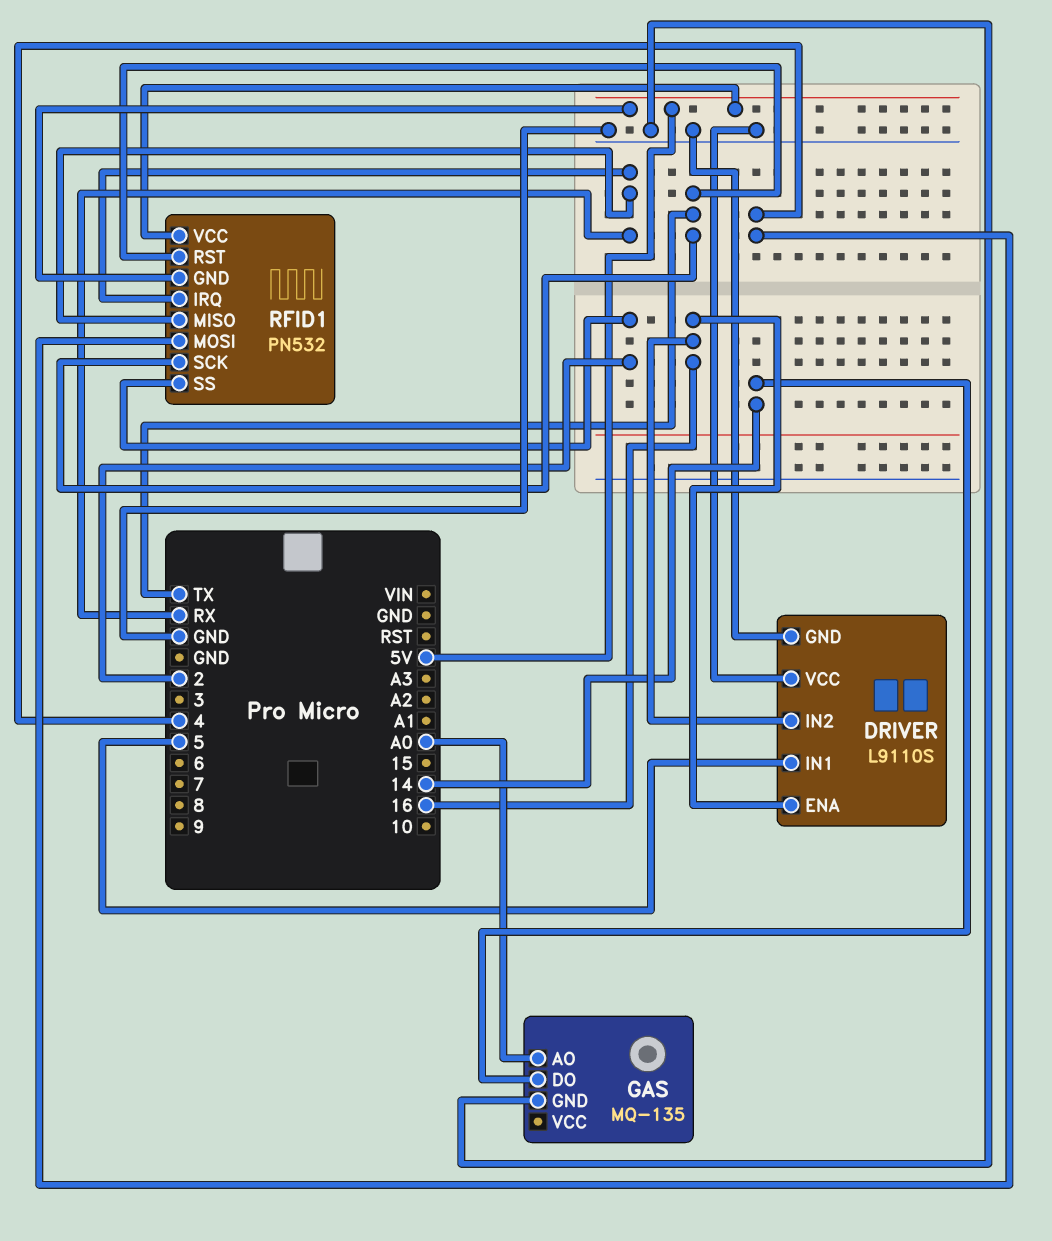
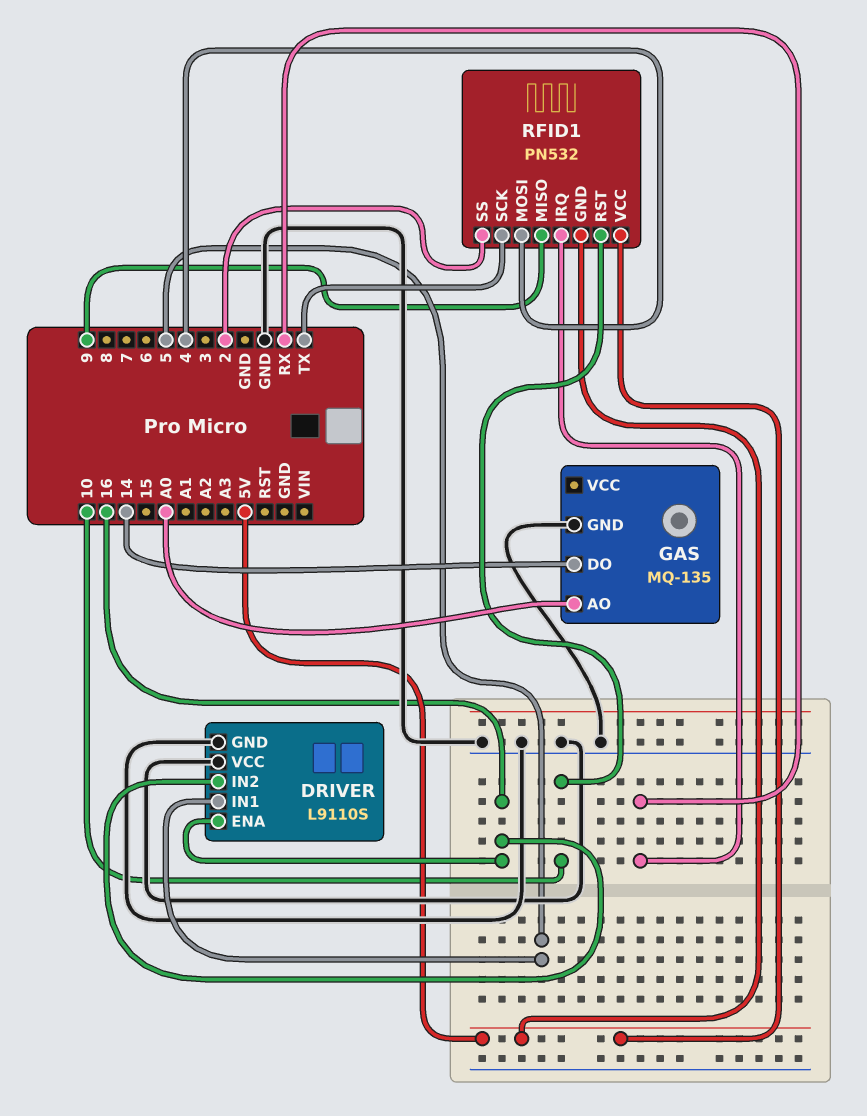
RFID1 pin MISO: RX -> 9
RFID1 pin RST: TX -> 10

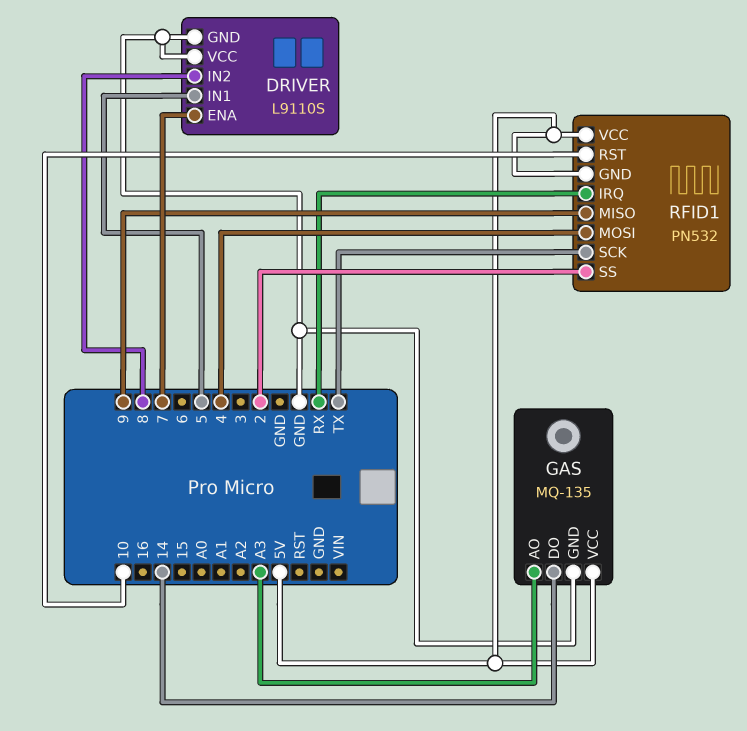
DRIVER pin ENA: 16 -> 7
DRIVER pin IN2: 16 -> 8
GAS pin AO: A0 -> A3
GAS pin VCC: none -> 5V

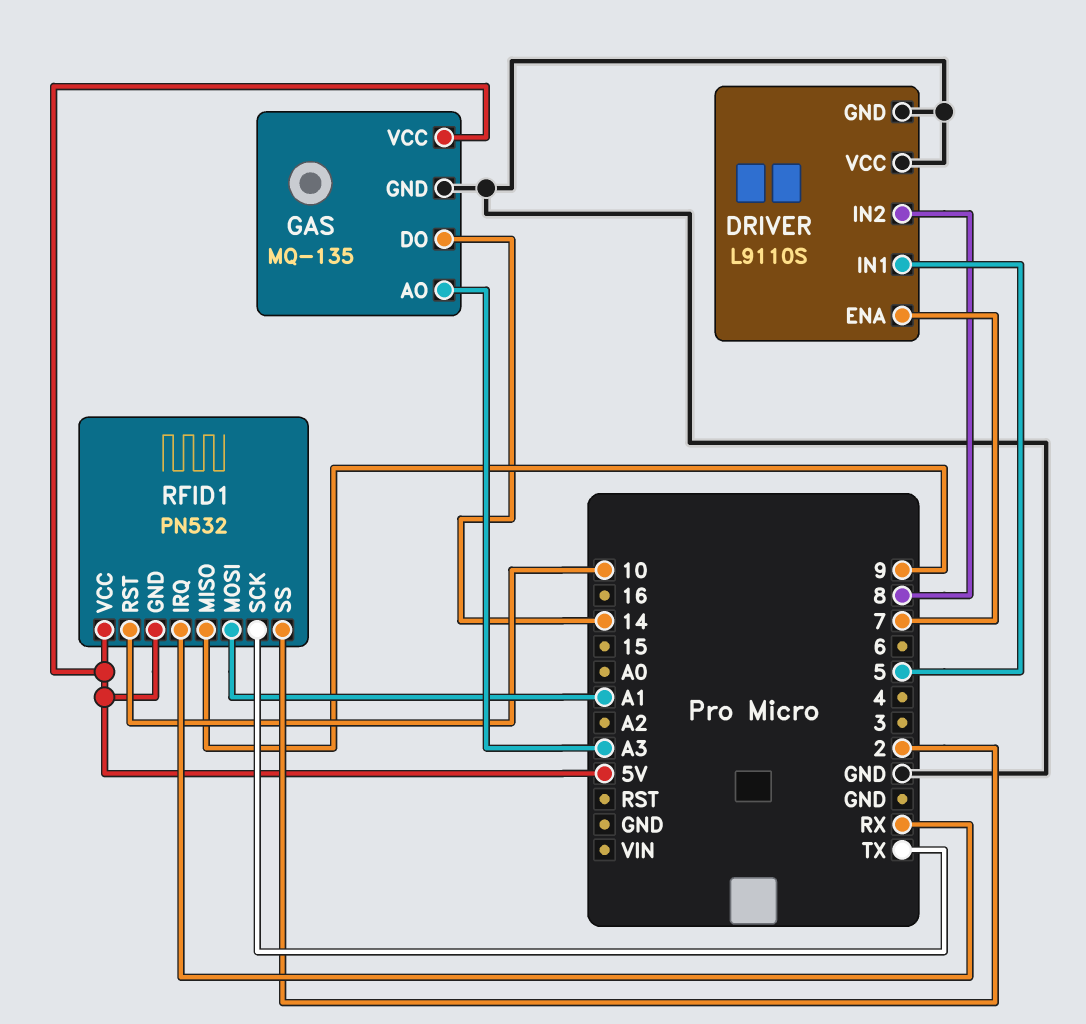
RFID1 pin MOSI: 4 -> A1

